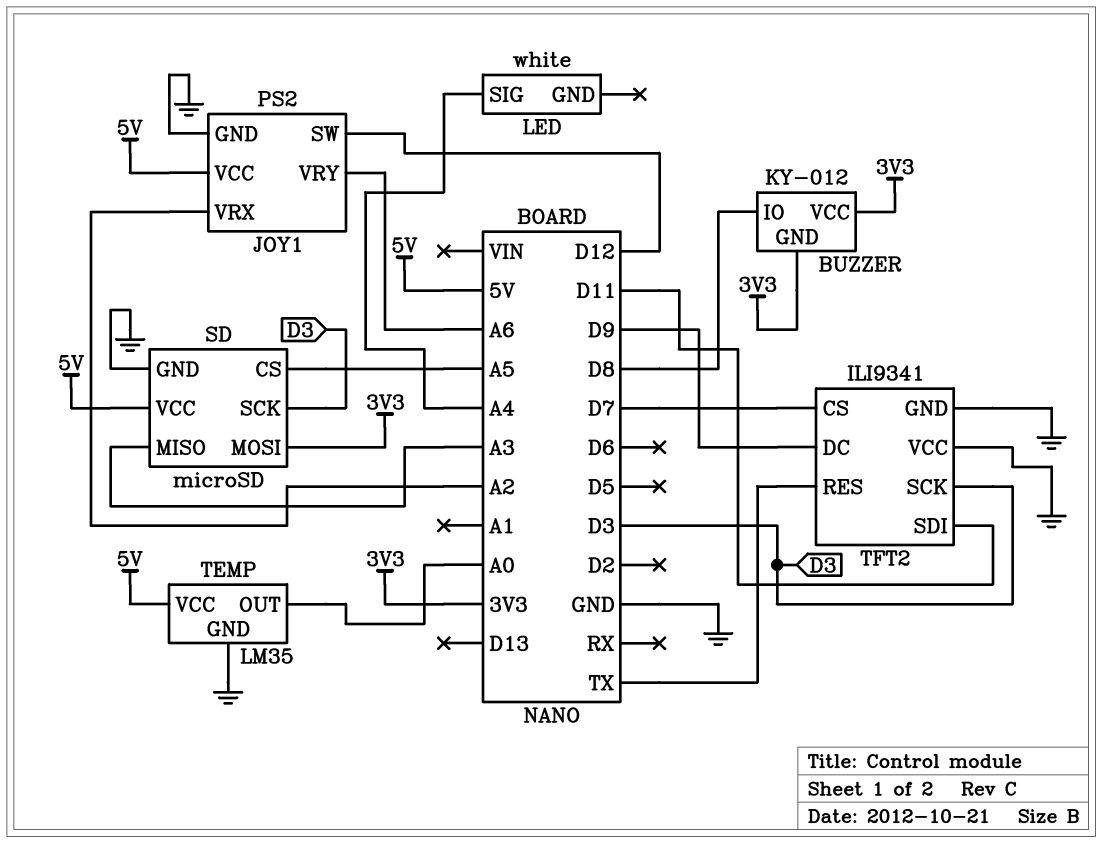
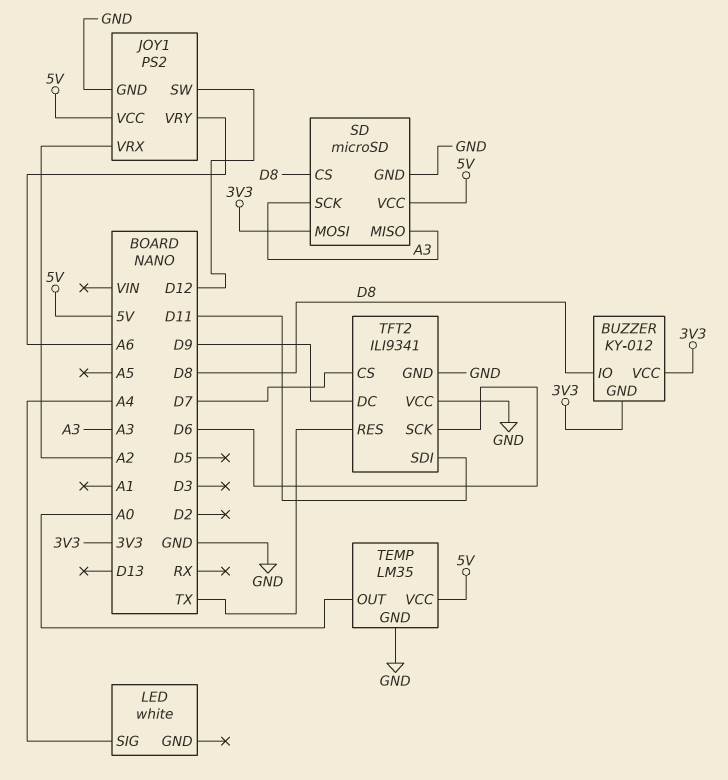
SD pin CS: A5 -> D8
SD pin SCK: D3 -> A3
TFT2 pin SCK: D3 -> D6

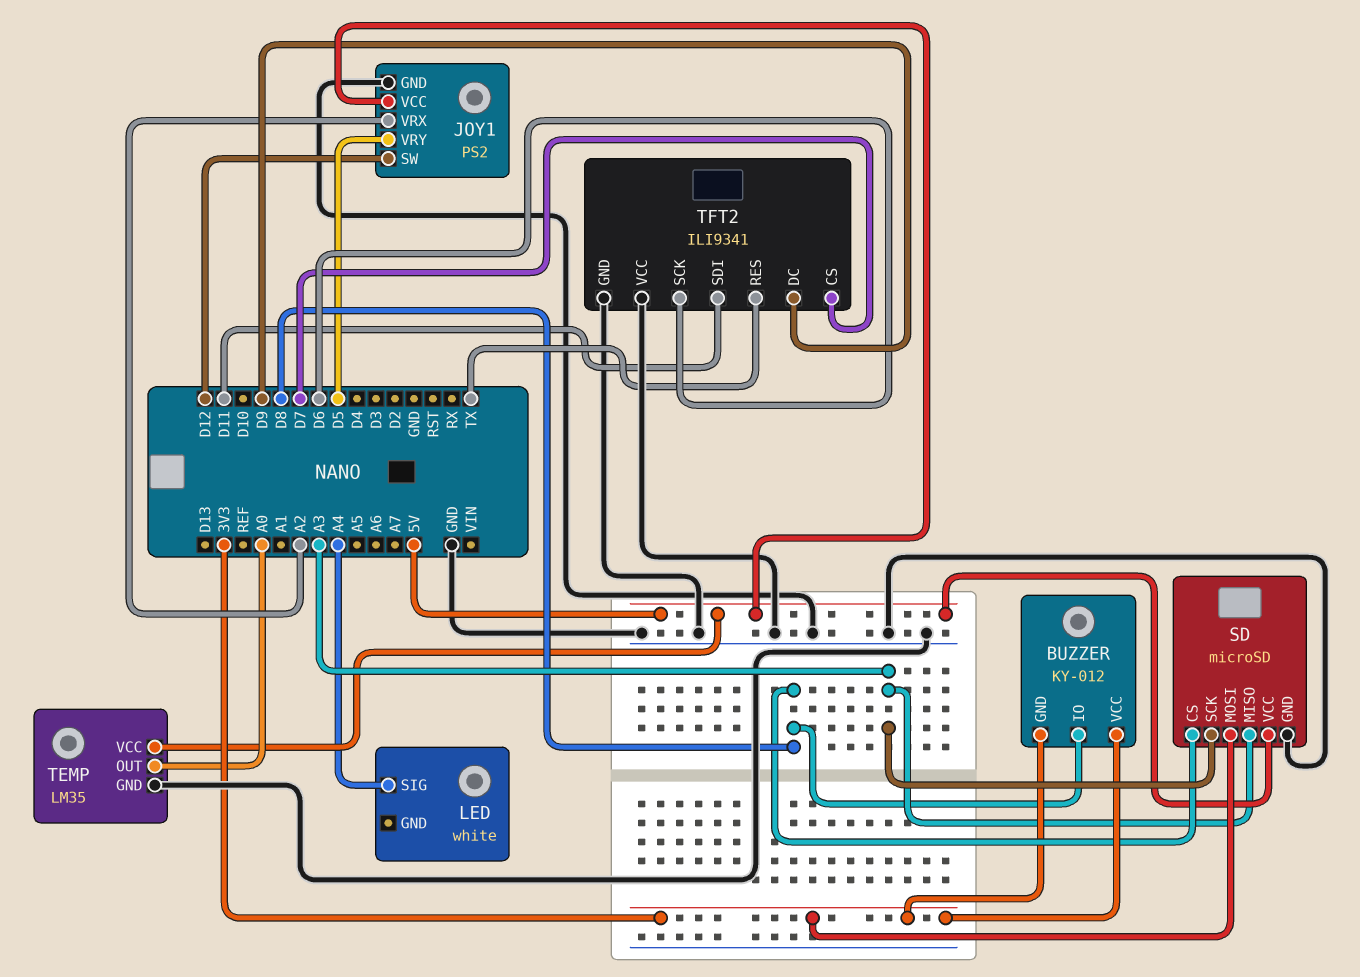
JOY1 pin VRY: A6 -> D5

